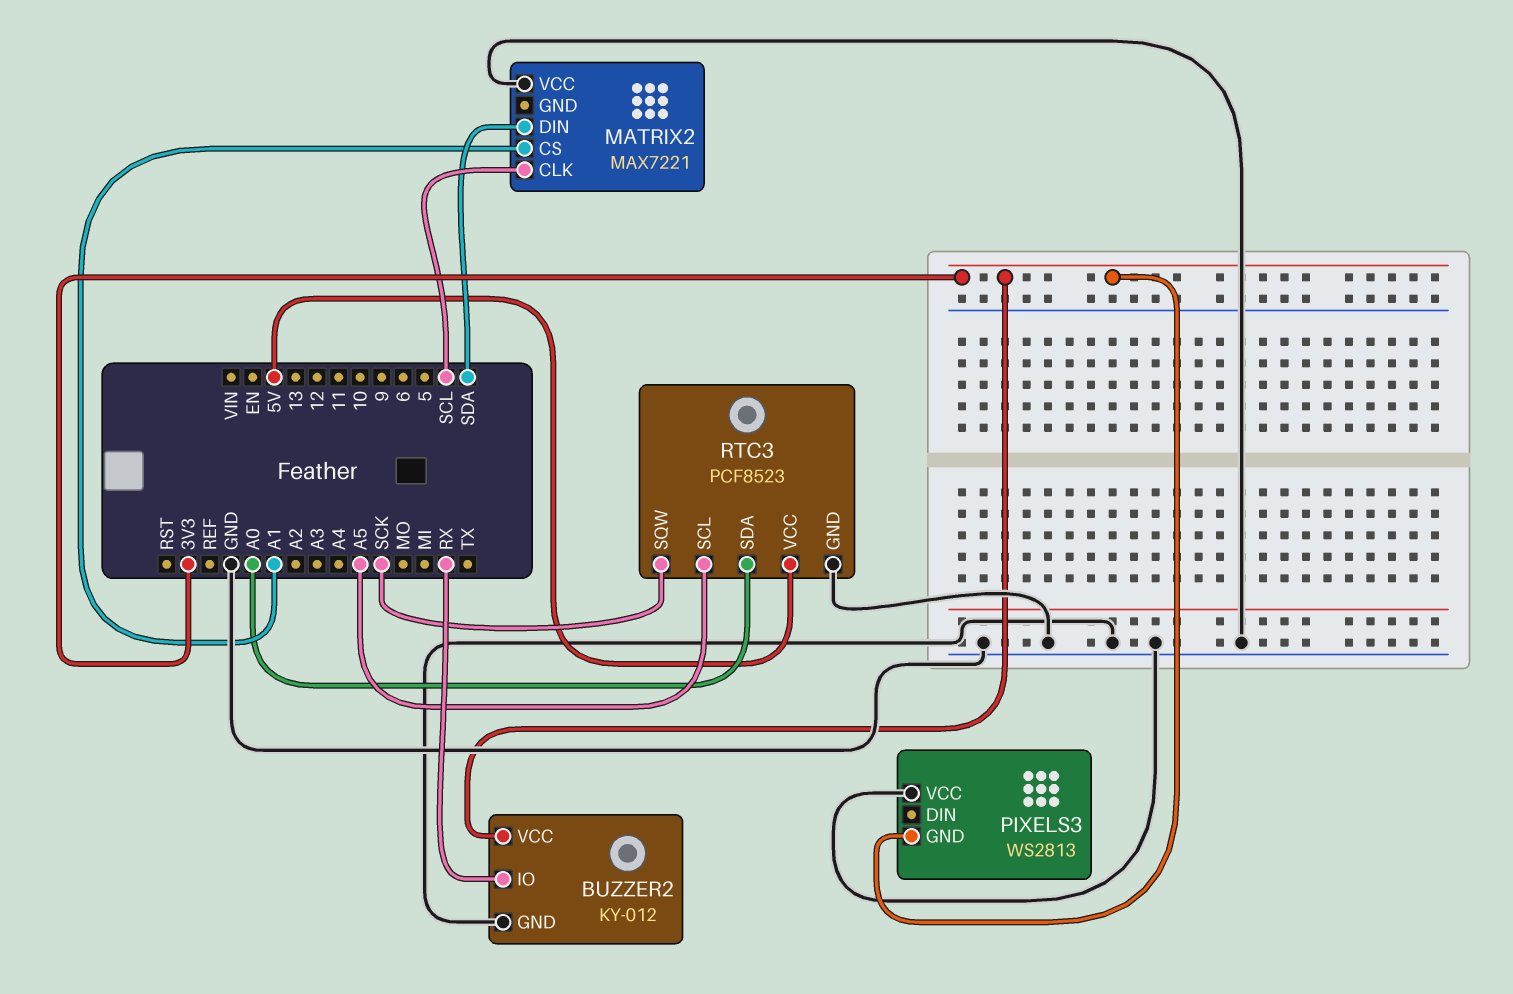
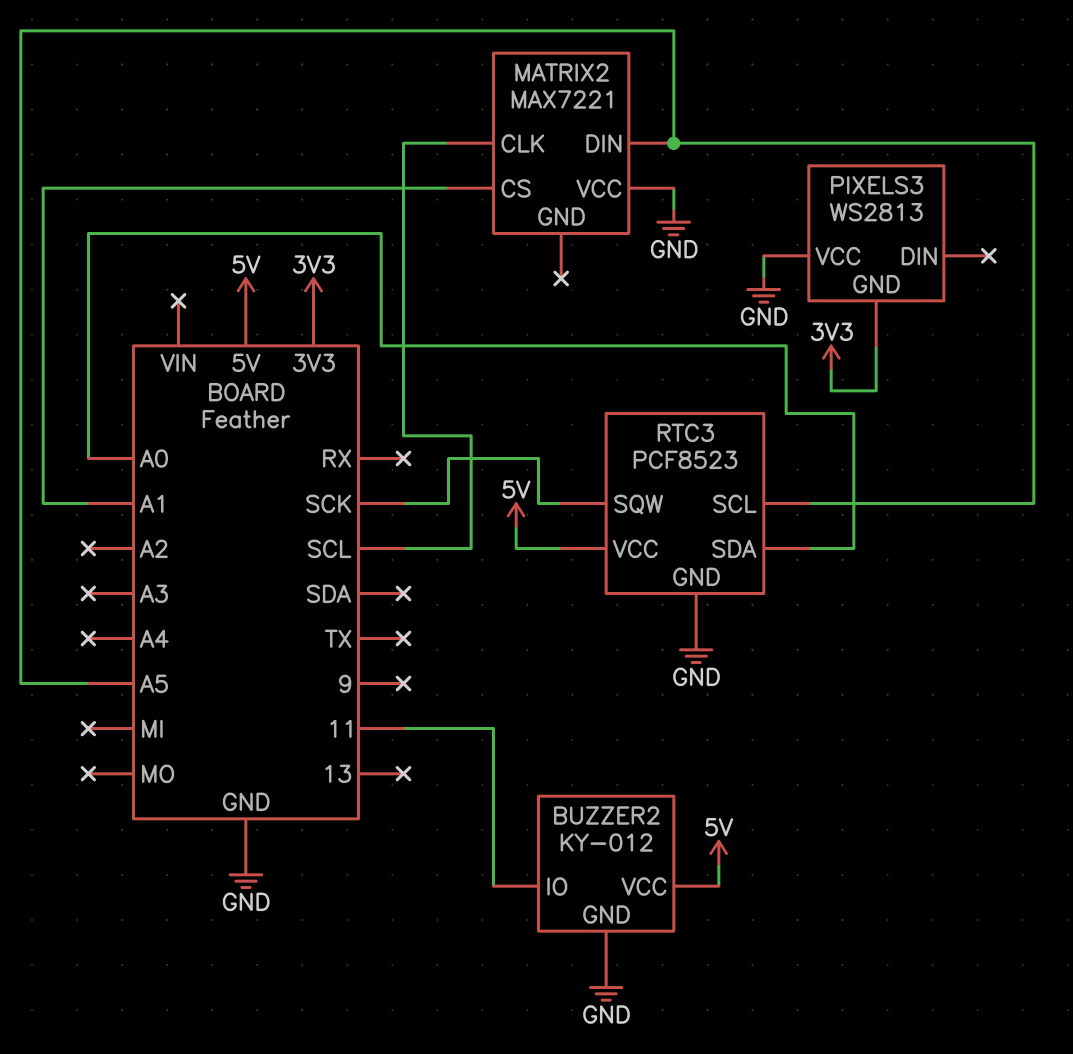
BUZZER2 pin IO: RX -> 11
BUZZER2 pin VCC: 3V3 -> 5V
MATRIX2 pin DIN: SDA -> A5

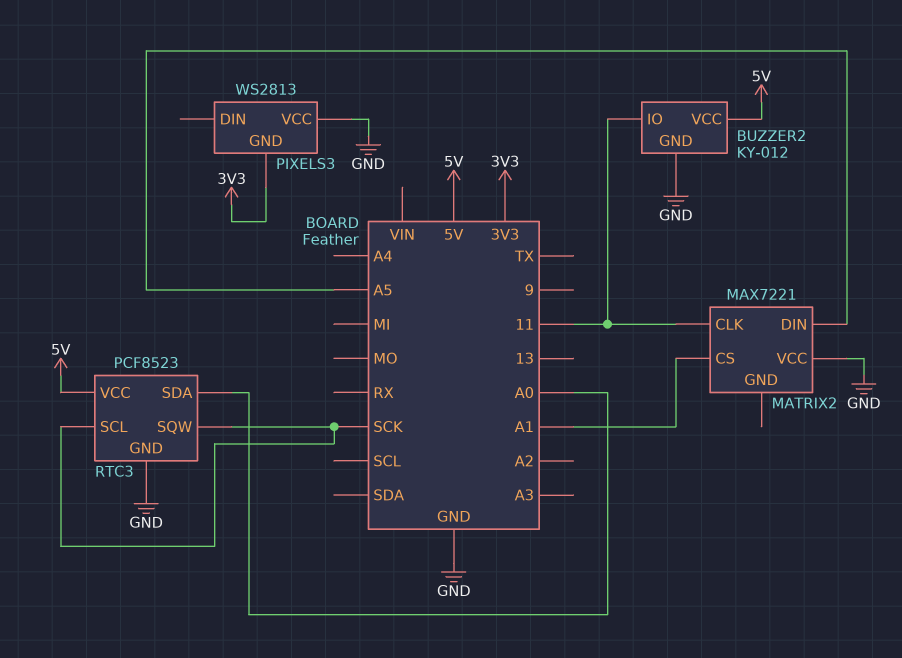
MATRIX2 pin CLK: SCL -> 11
RTC3 pin SCL: A5 -> SCK

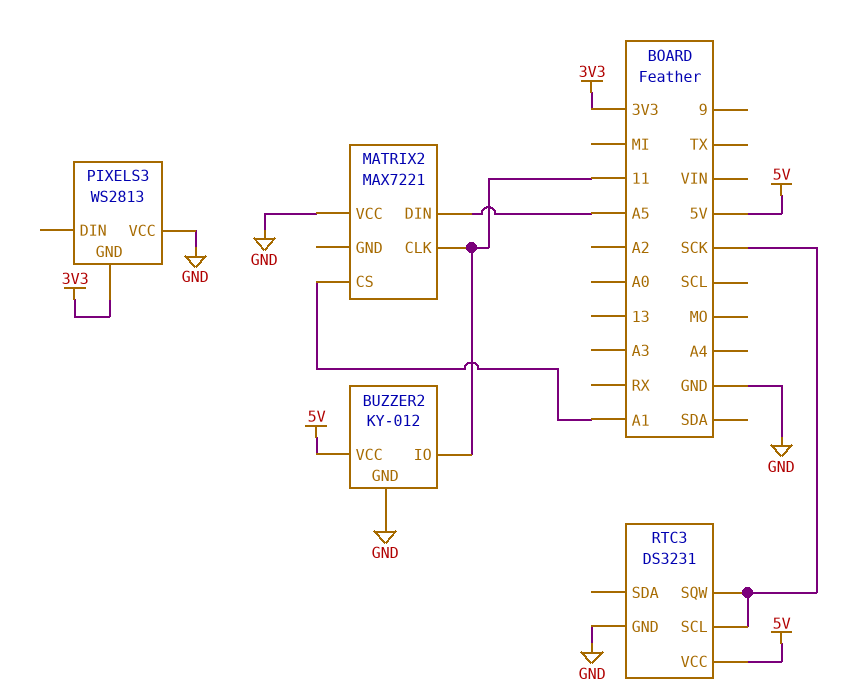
RTC3: PCF8523 -> DS3231
RTC3 pin SDA: A0 -> none

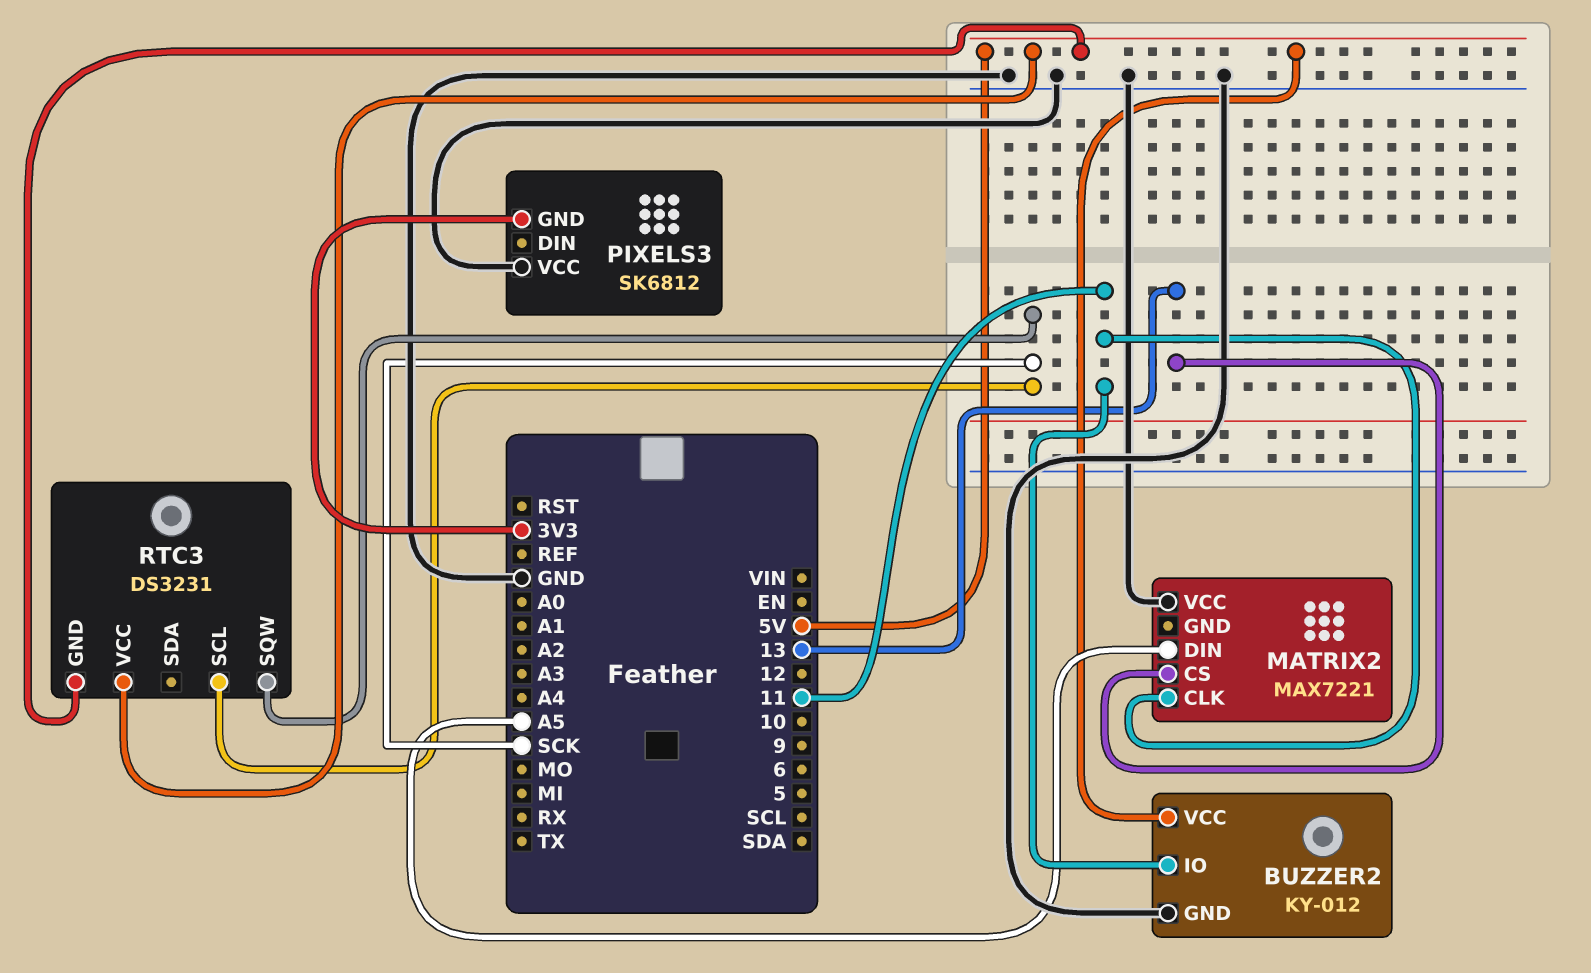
MATRIX2 pin CS: A1 -> 13
PIXELS3: WS2813 -> SK6812
RTC3 pin GND: GND -> 5V

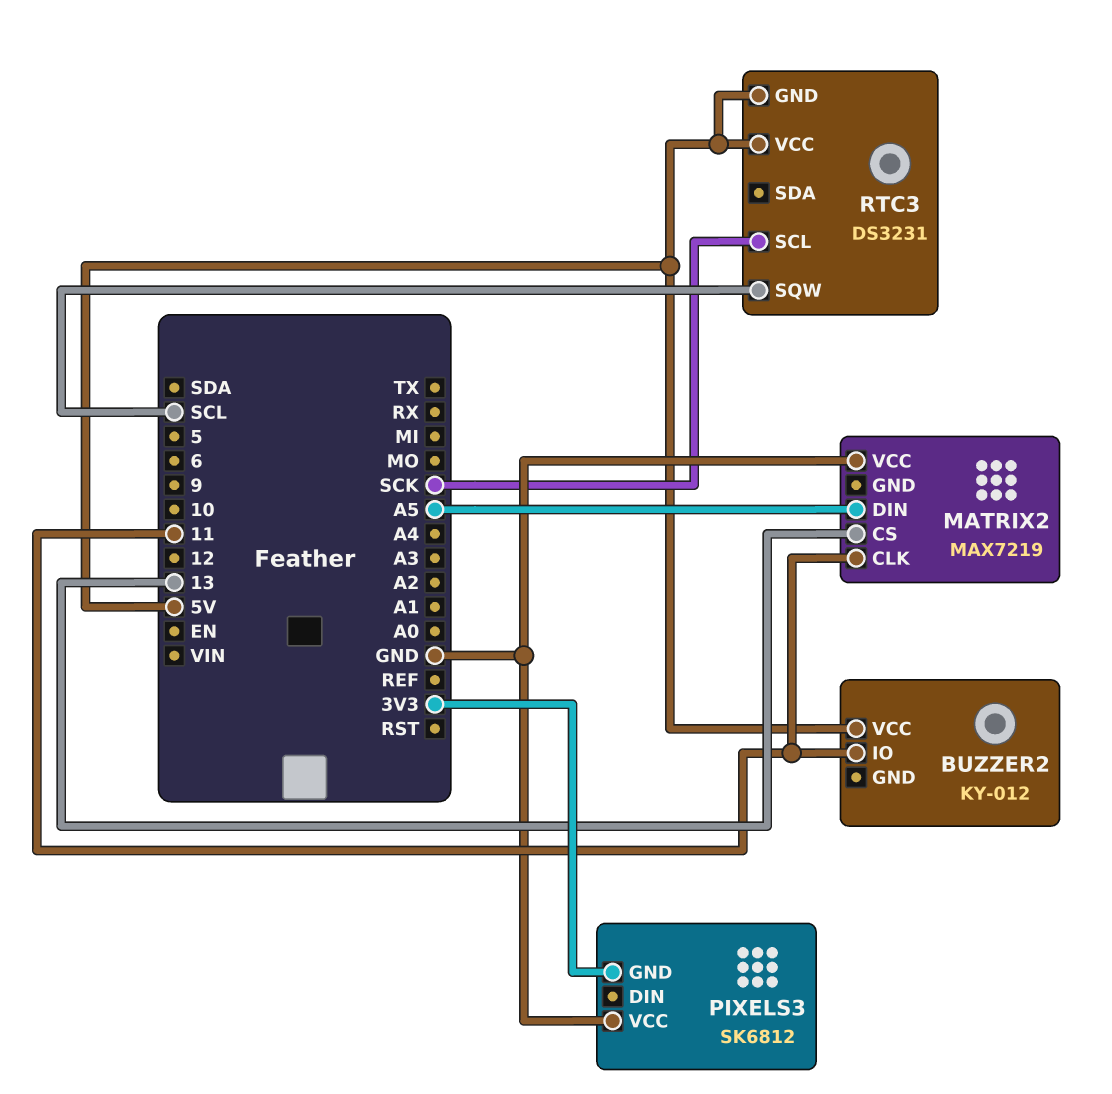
BUZZER2 pin GND: GND -> none
MATRIX2: MAX7221 -> MAX7219
RTC3 pin SQW: SCK -> SCL

